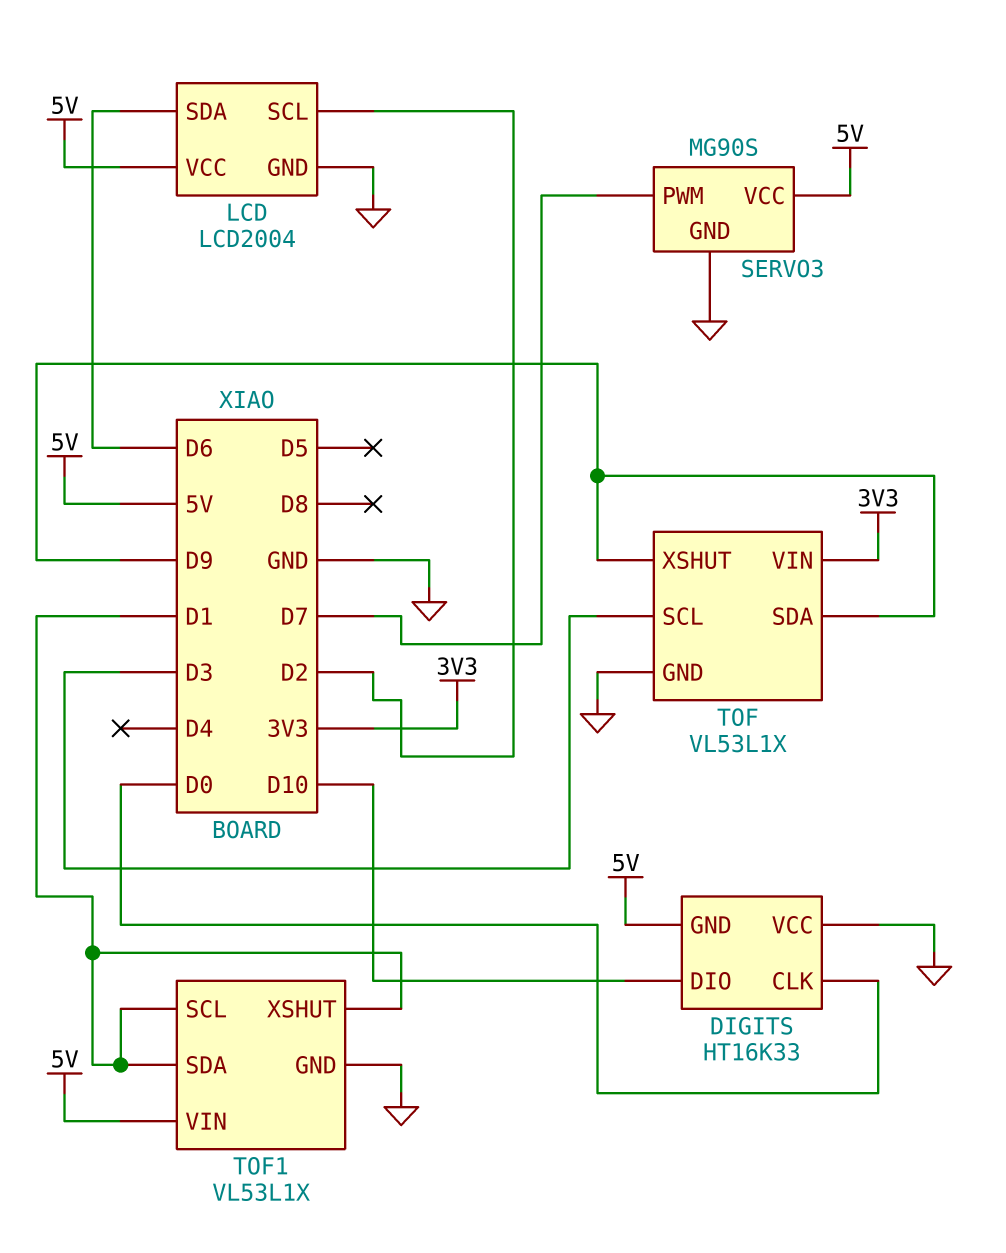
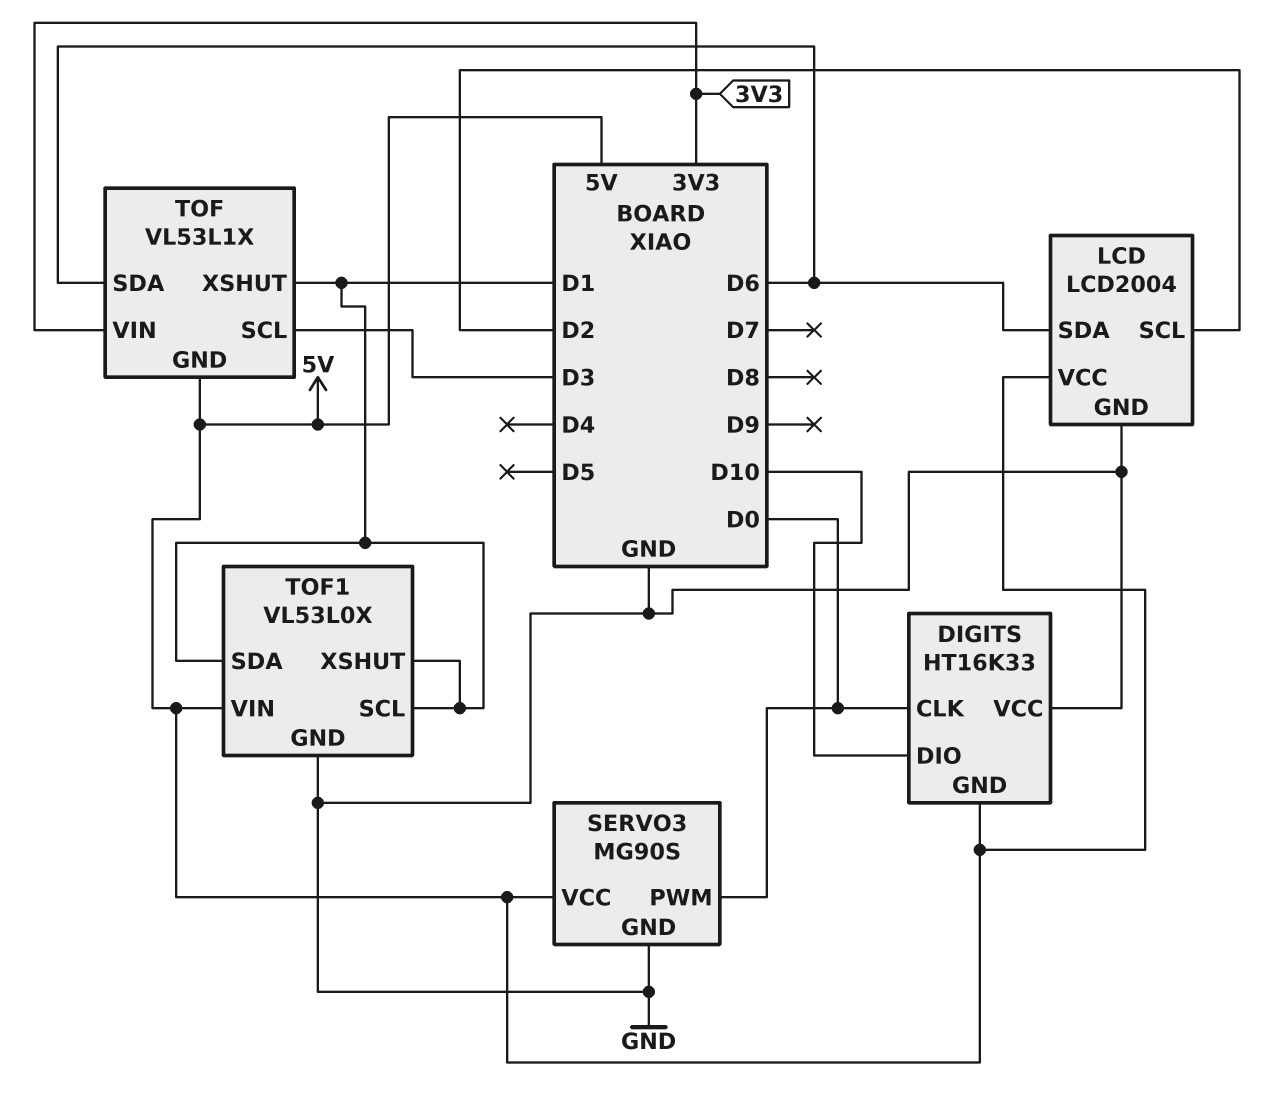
SERVO3 pin PWM: D7 -> D0
TOF pin GND: GND -> 5V
TOF pin SDA: D9 -> D6
TOF pin XSHUT: D9 -> D1
TOF1: VL53L1X -> VL53L0X

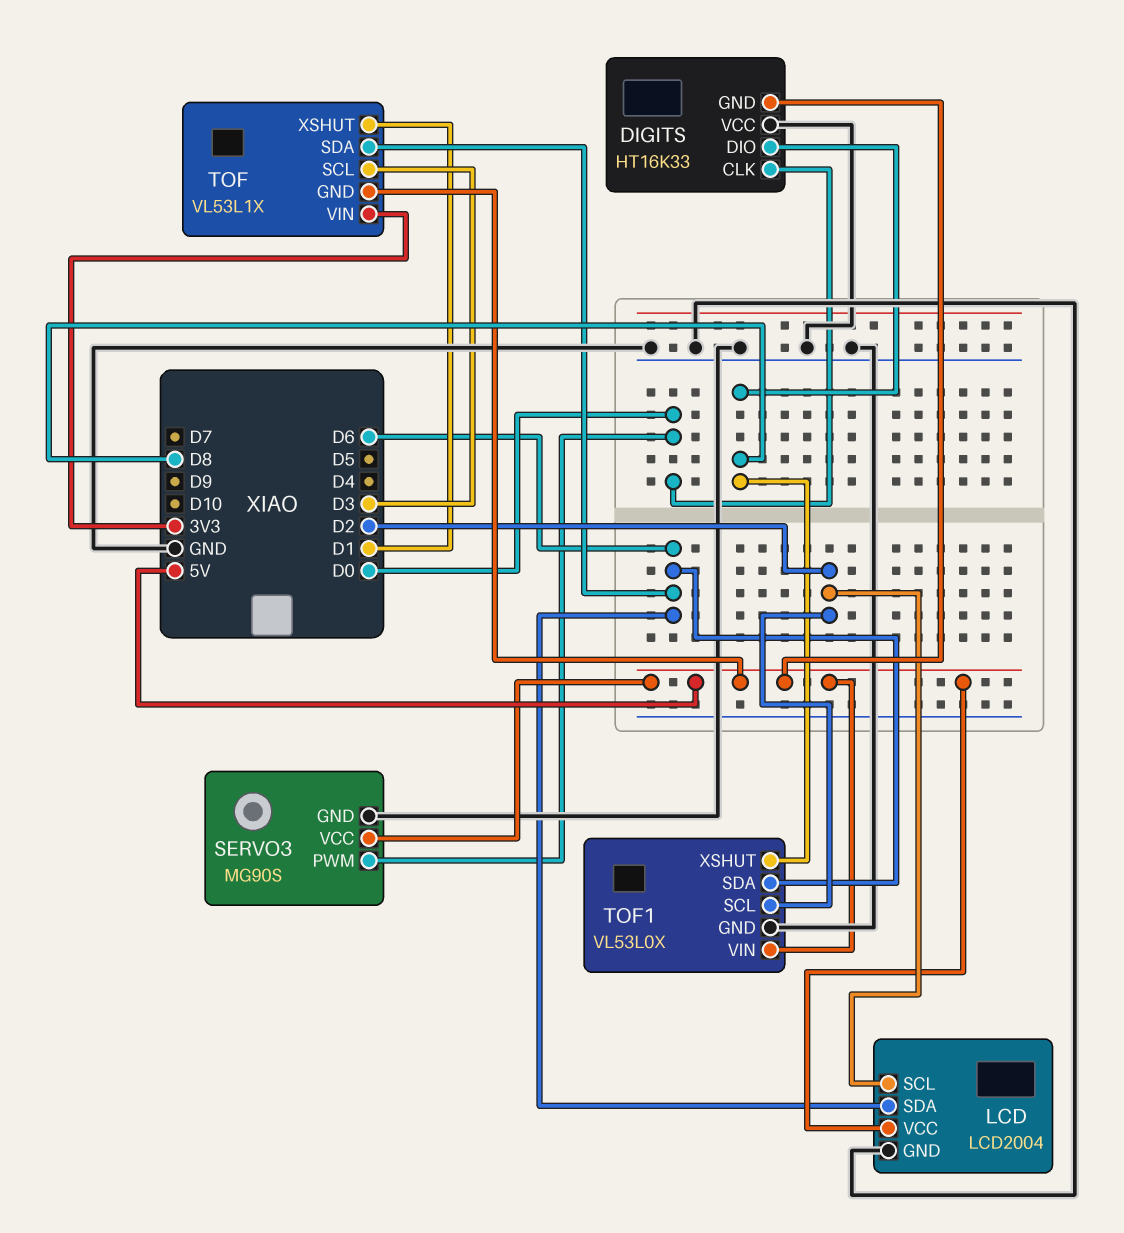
DIGITS pin DIO: D10 -> D8
TOF1 pin SCL: D1 -> D2
TOF1 pin SDA: D1 -> D6
TOF1 pin XSHUT: D1 -> D8

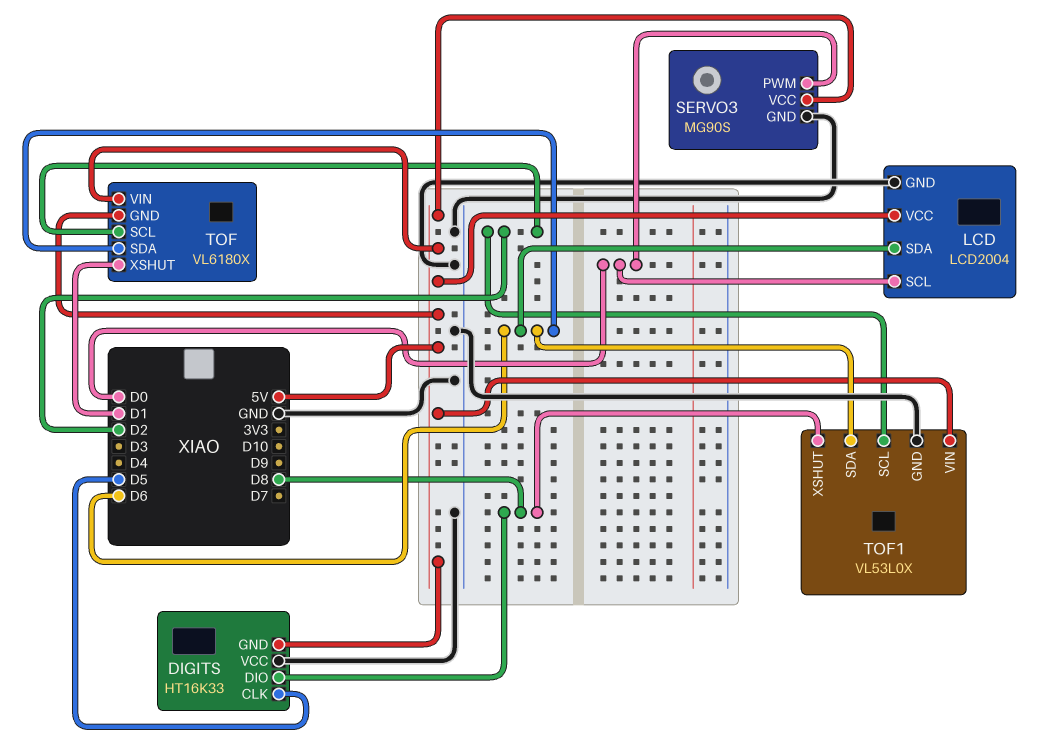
DIGITS pin CLK: D0 -> D5
LCD pin SCL: D2 -> D0
TOF: VL53L1X -> VL6180X
TOF pin SCL: D3 -> D2
TOF pin VIN: 3V3 -> 5V

